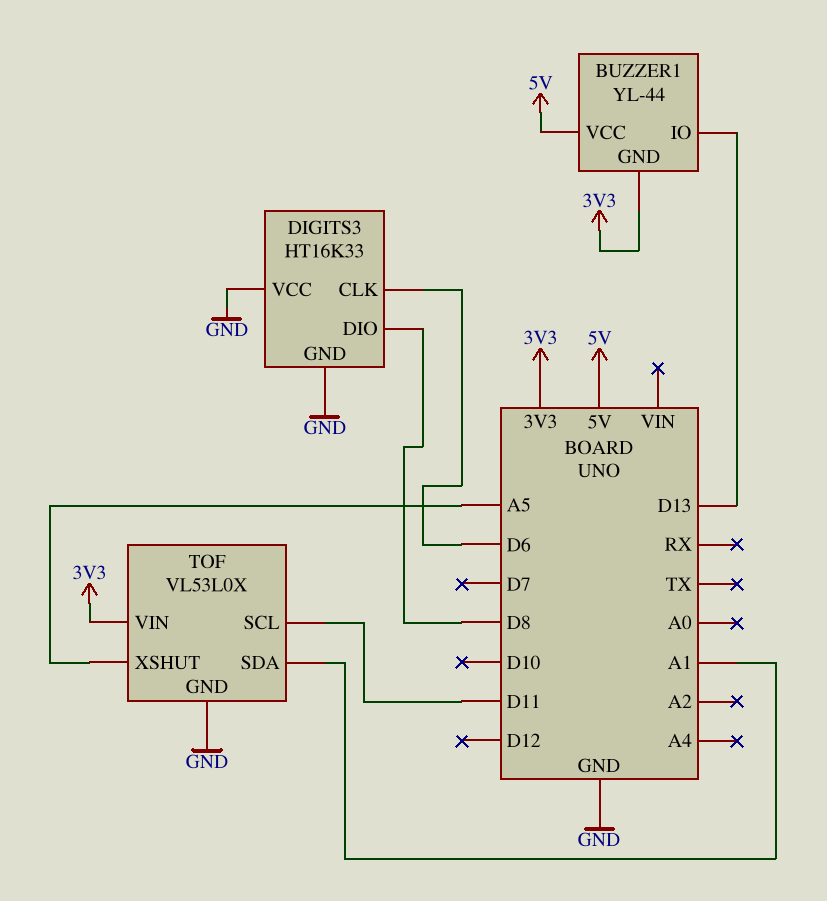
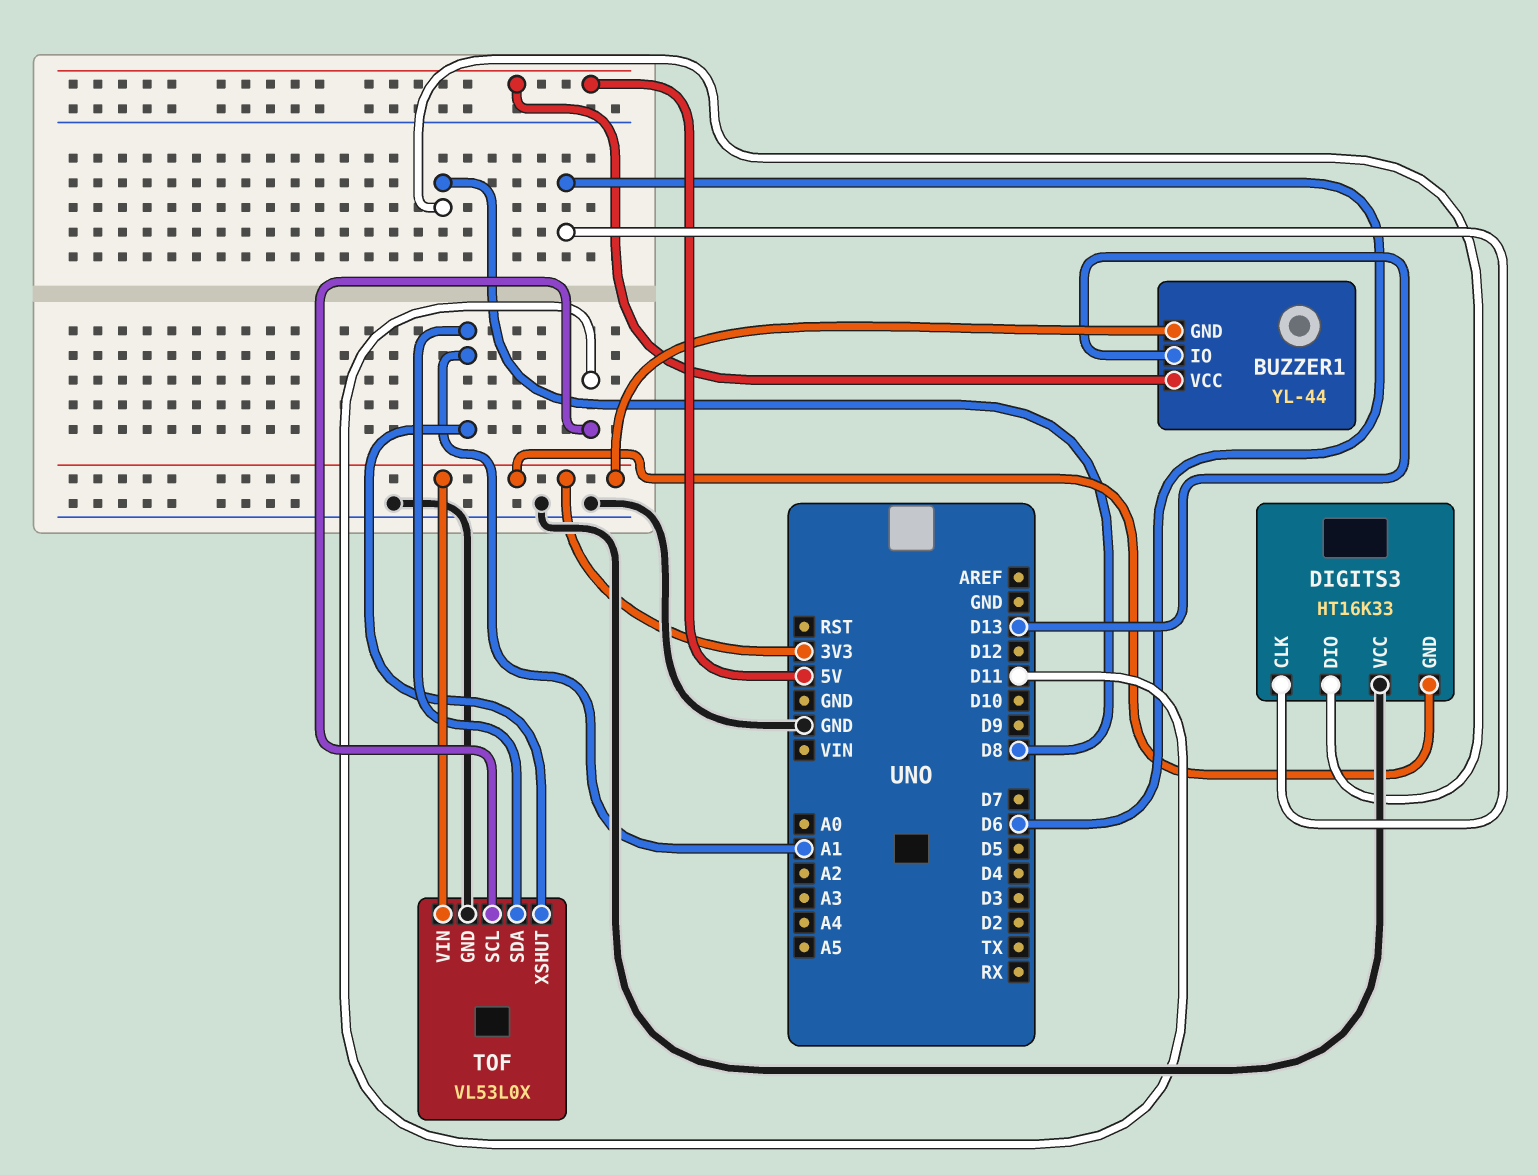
DIGITS3 pin GND: GND -> 3V3
TOF pin XSHUT: A5 -> A1

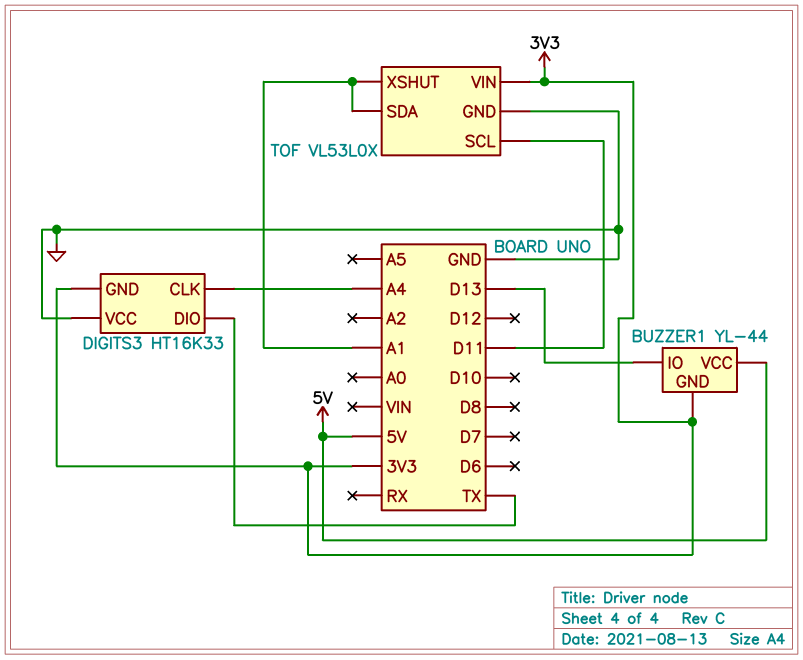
DIGITS3 pin CLK: D6 -> A4
DIGITS3 pin DIO: D8 -> TX

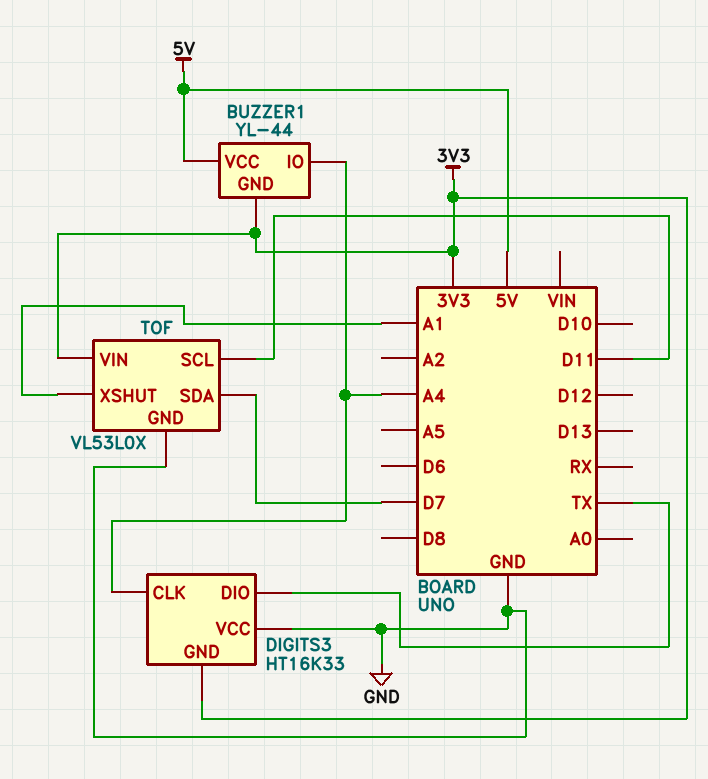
BUZZER1 pin IO: D13 -> A4
TOF pin SDA: A1 -> D7

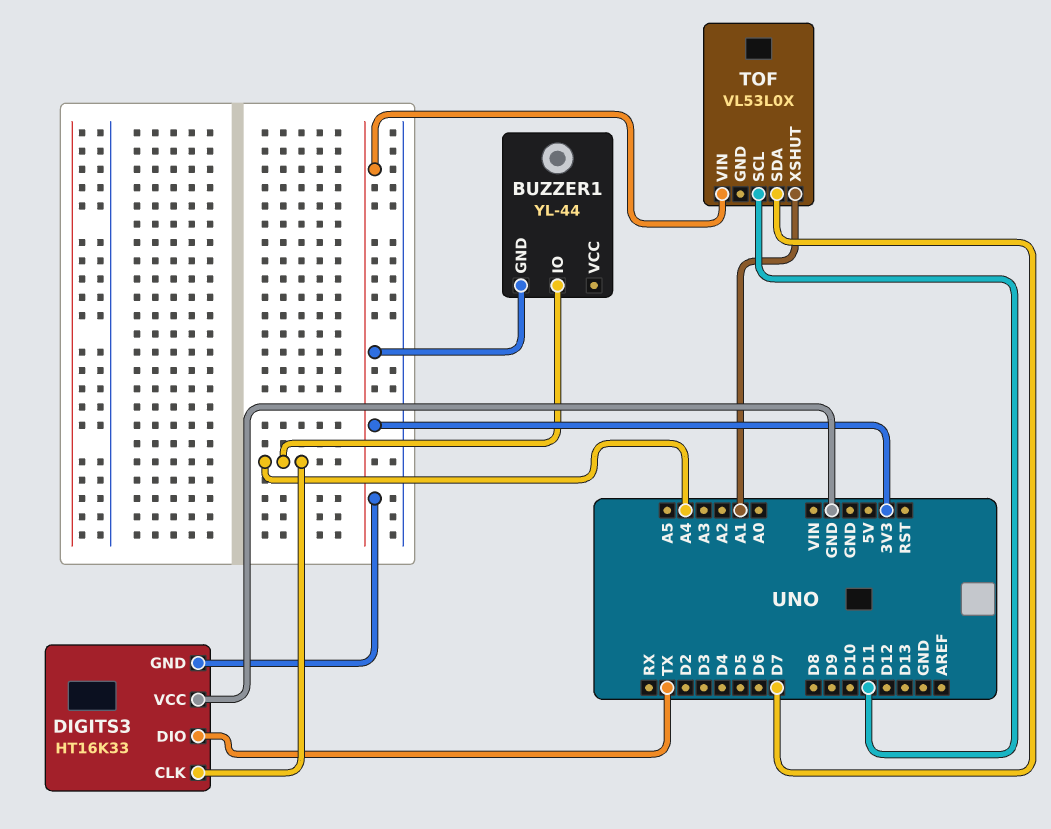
BUZZER1 pin VCC: 5V -> none
TOF pin GND: GND -> none

